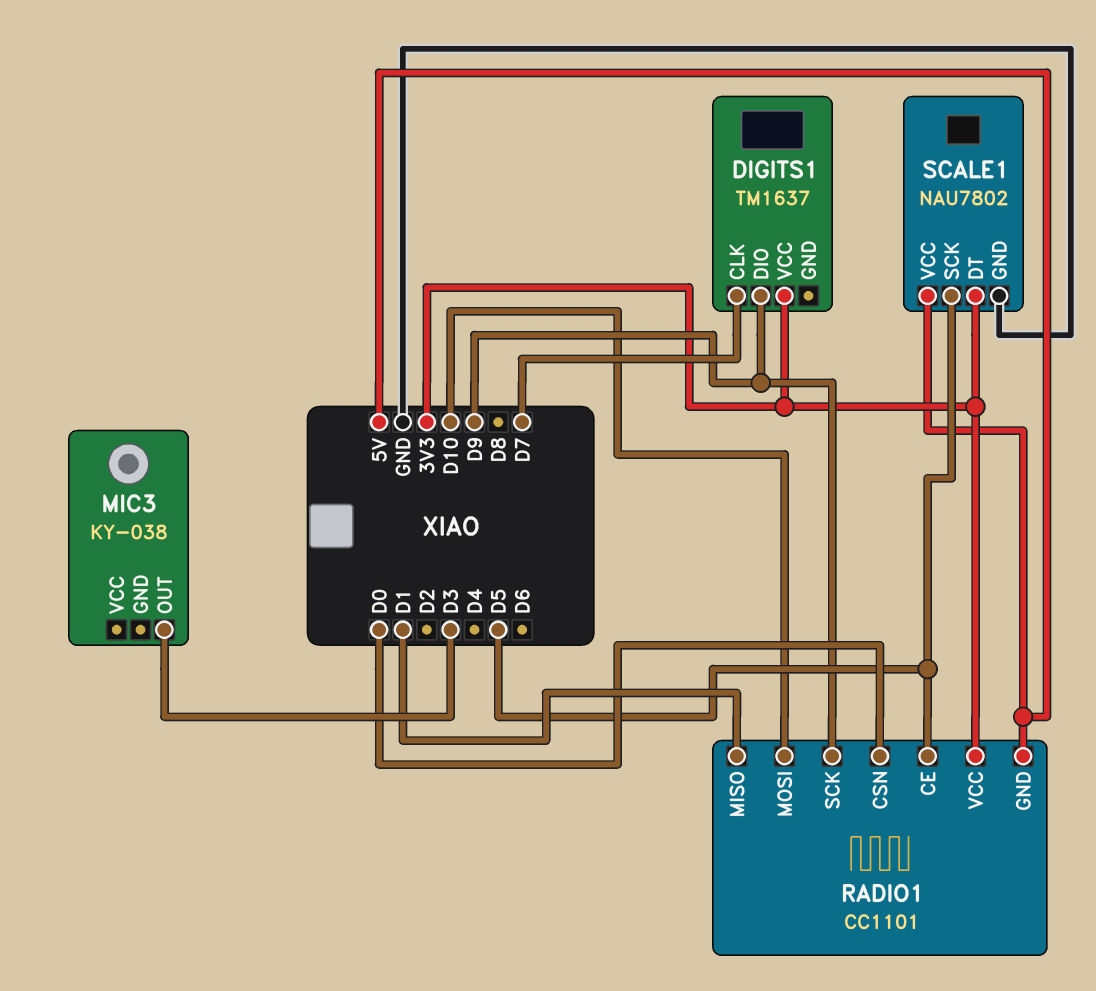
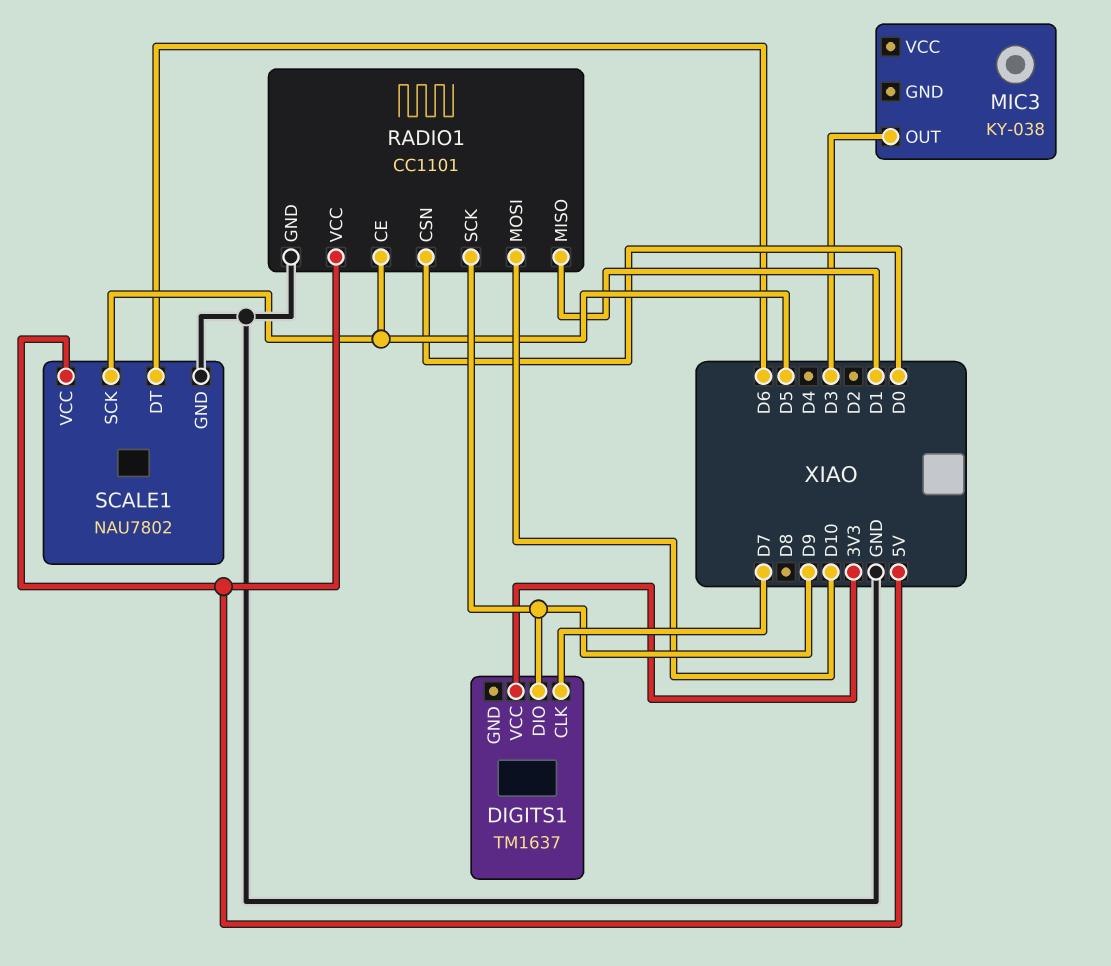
RADIO1 pin GND: 5V -> GND
RADIO1 pin VCC: 3V3 -> 5V
SCALE1 pin DT: 3V3 -> D6

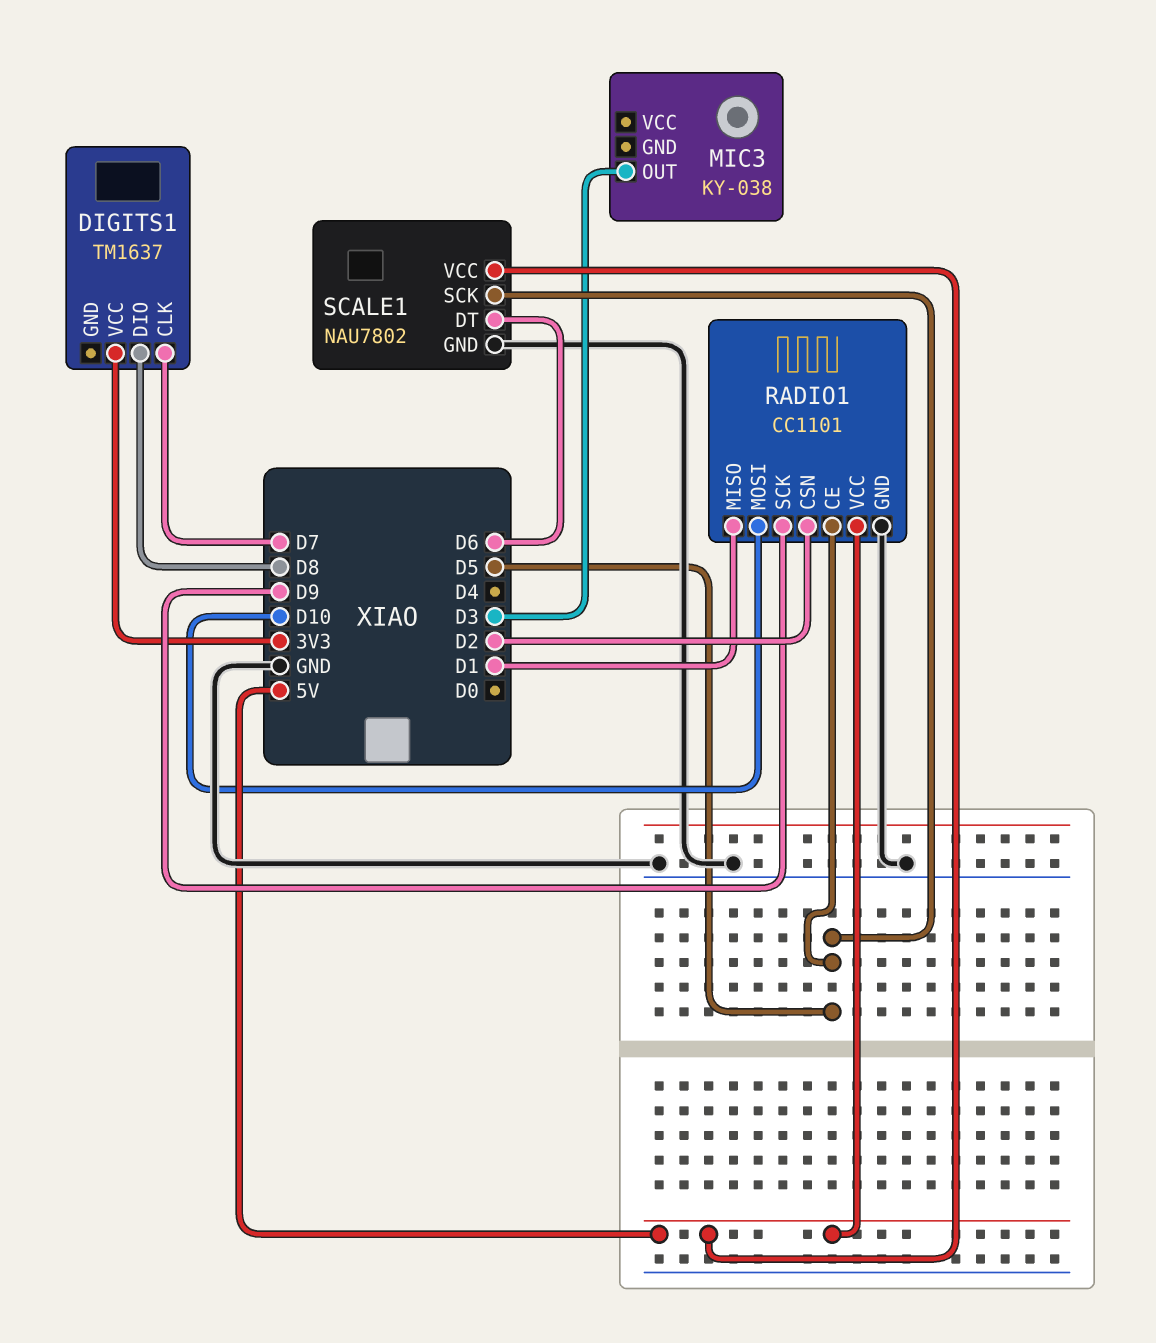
DIGITS1 pin DIO: D9 -> D8
RADIO1 pin CSN: D0 -> D2

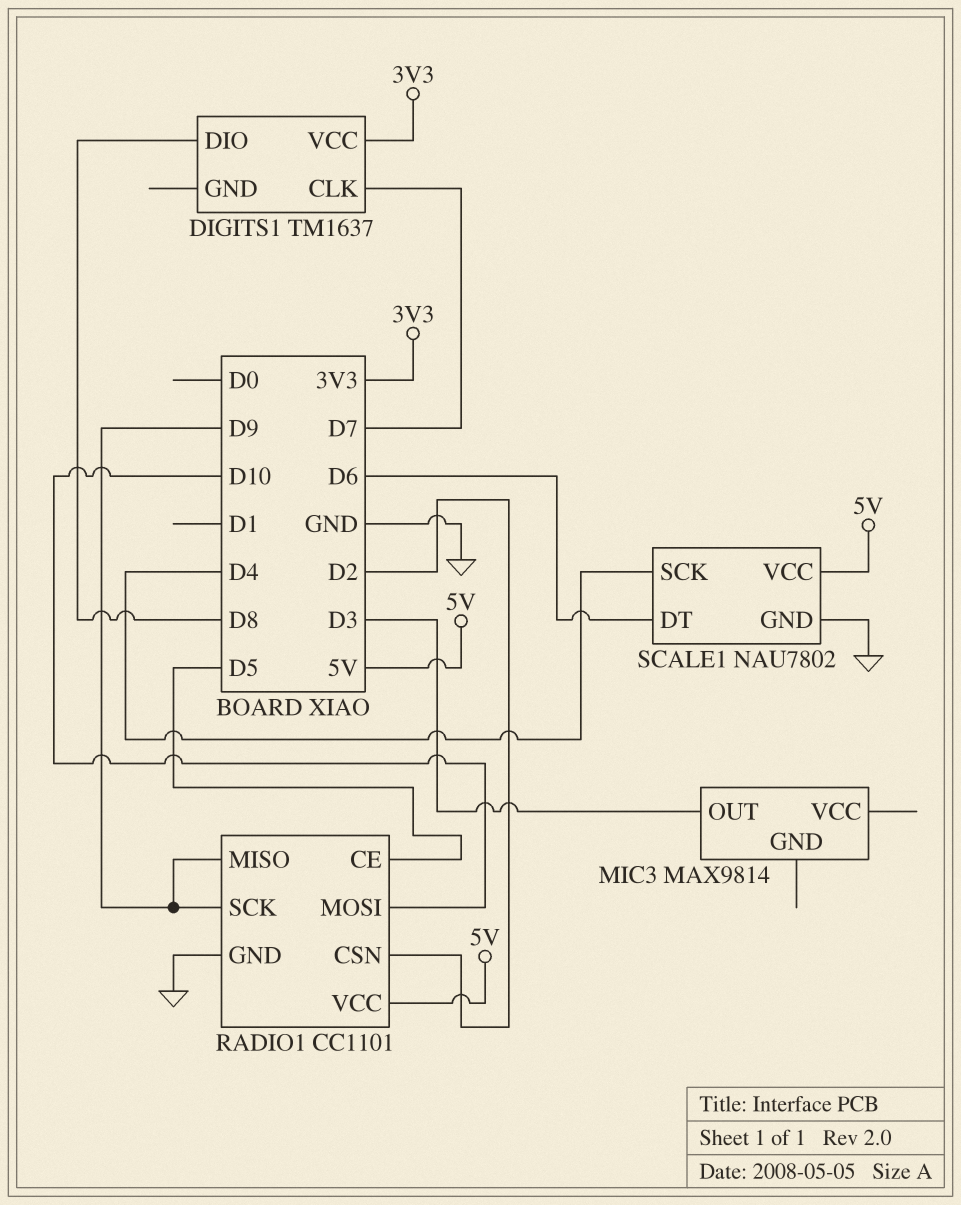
MIC3: KY-038 -> MAX9814
RADIO1 pin MISO: D1 -> D9
SCALE1 pin SCK: D5 -> D4

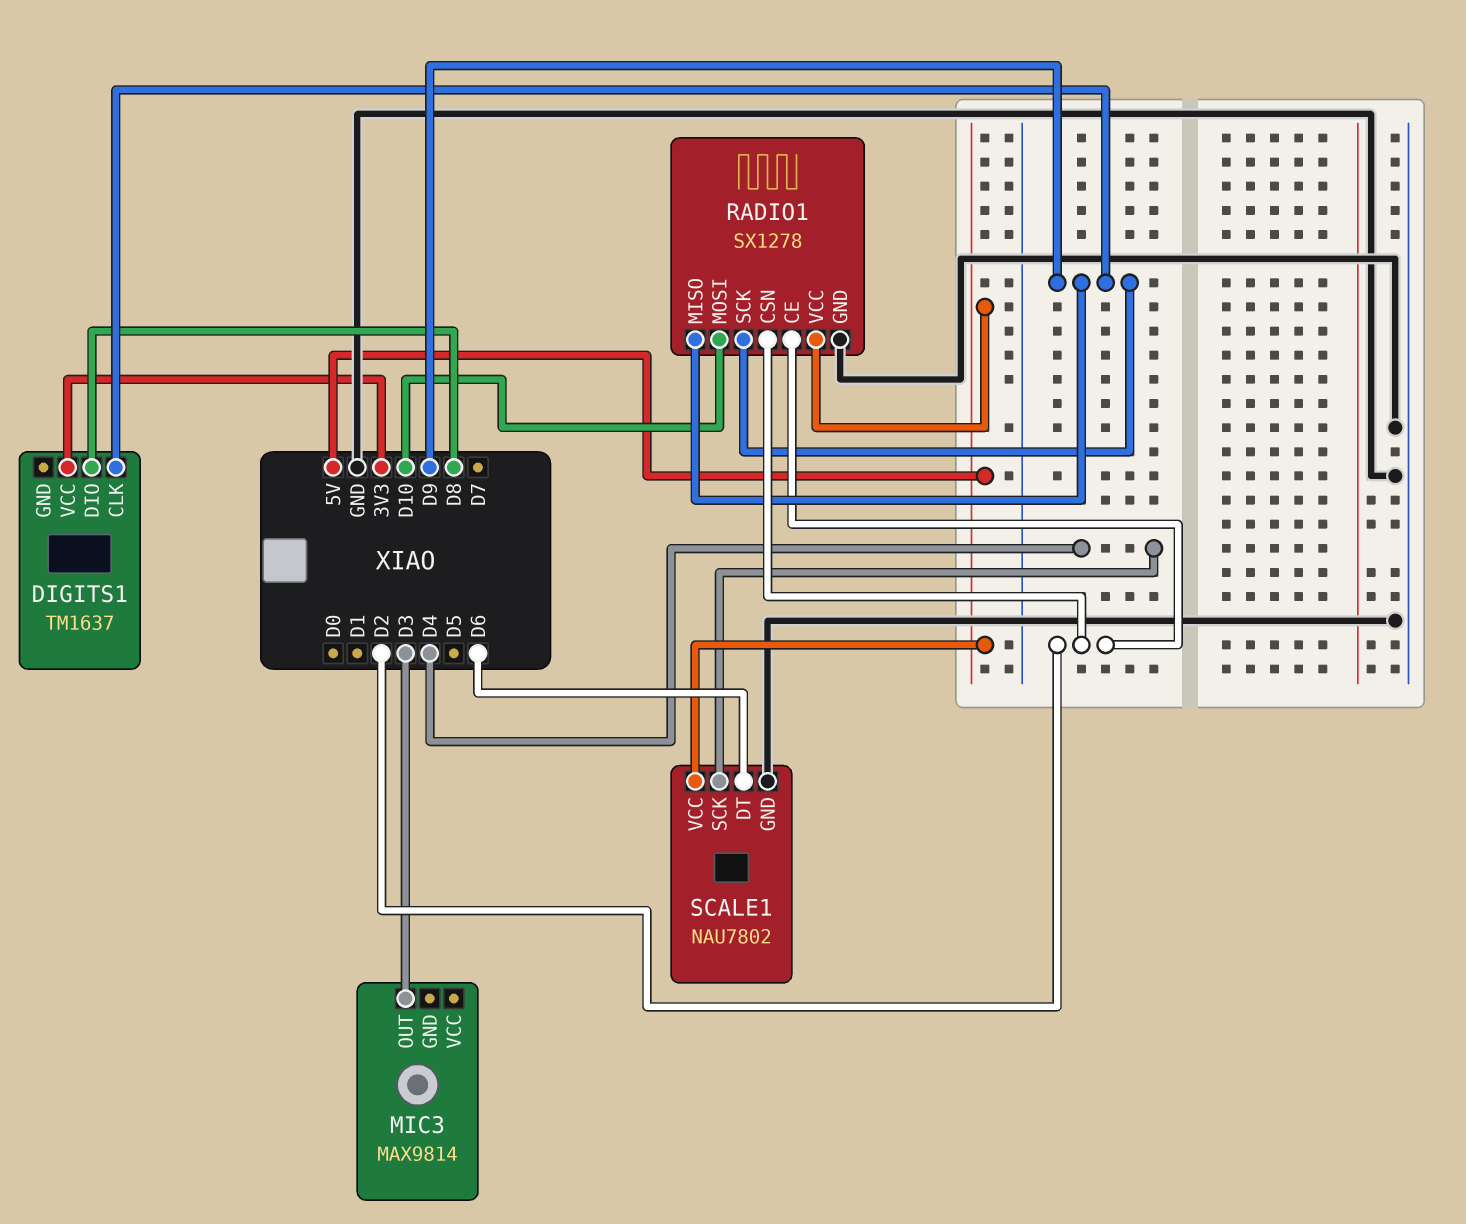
DIGITS1 pin CLK: D7 -> D9
RADIO1: CC1101 -> SX1278
RADIO1 pin CE: D5 -> D2

